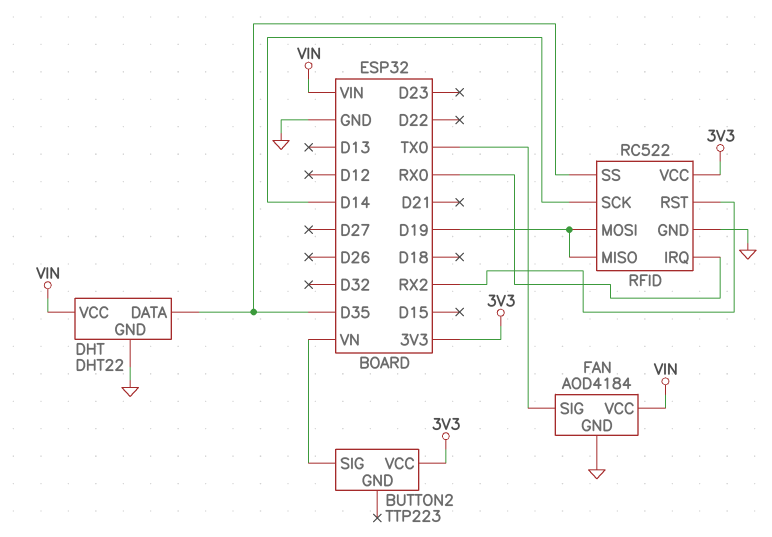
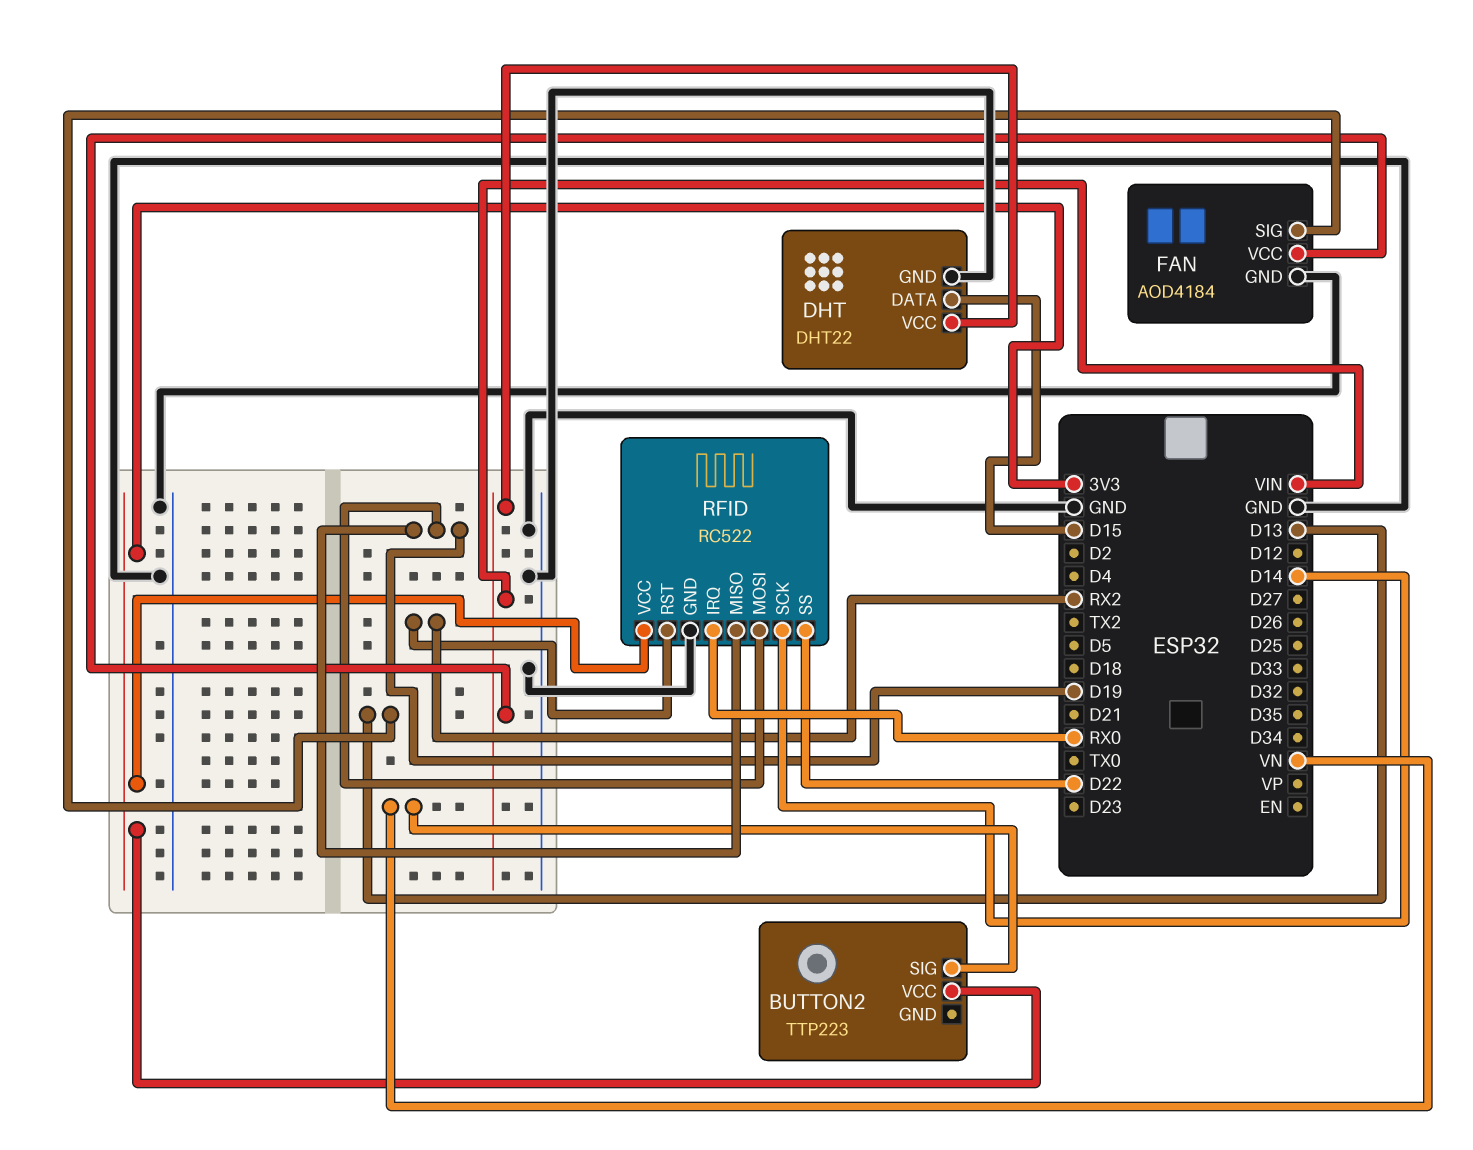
DHT pin DATA: D35 -> D15
FAN pin SIG: TX0 -> D13
RFID pin SS: D35 -> D22

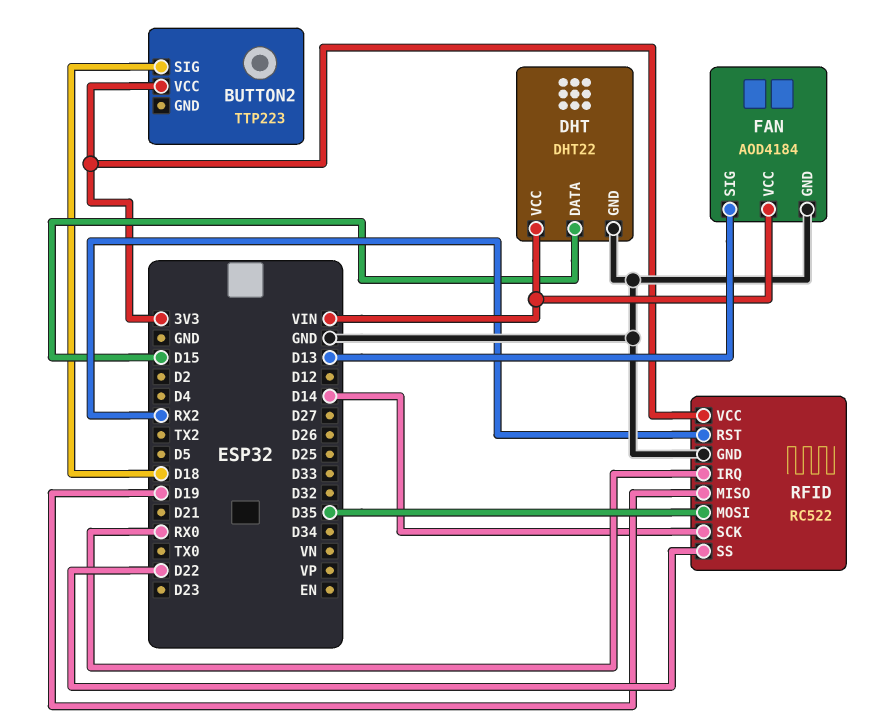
BUTTON2 pin SIG: VN -> D18
RFID pin MOSI: D19 -> D35

